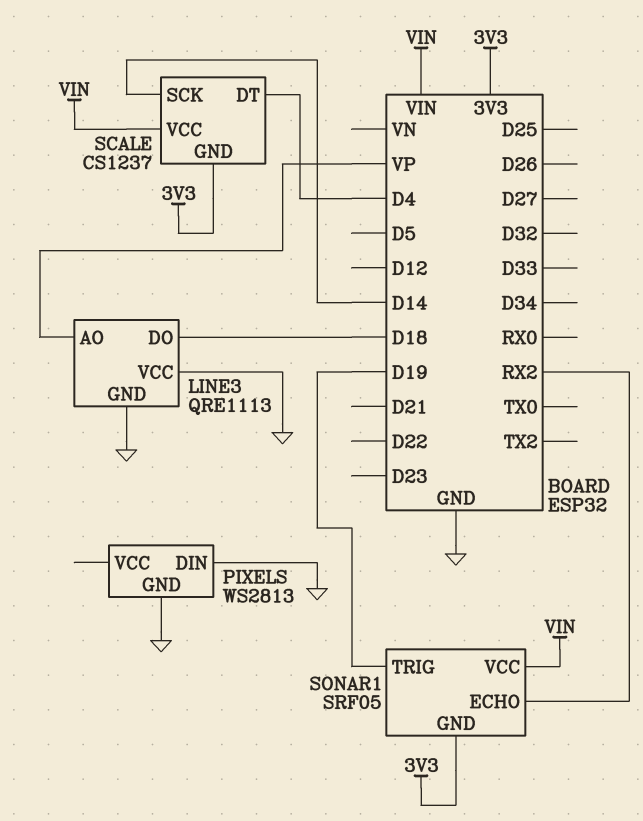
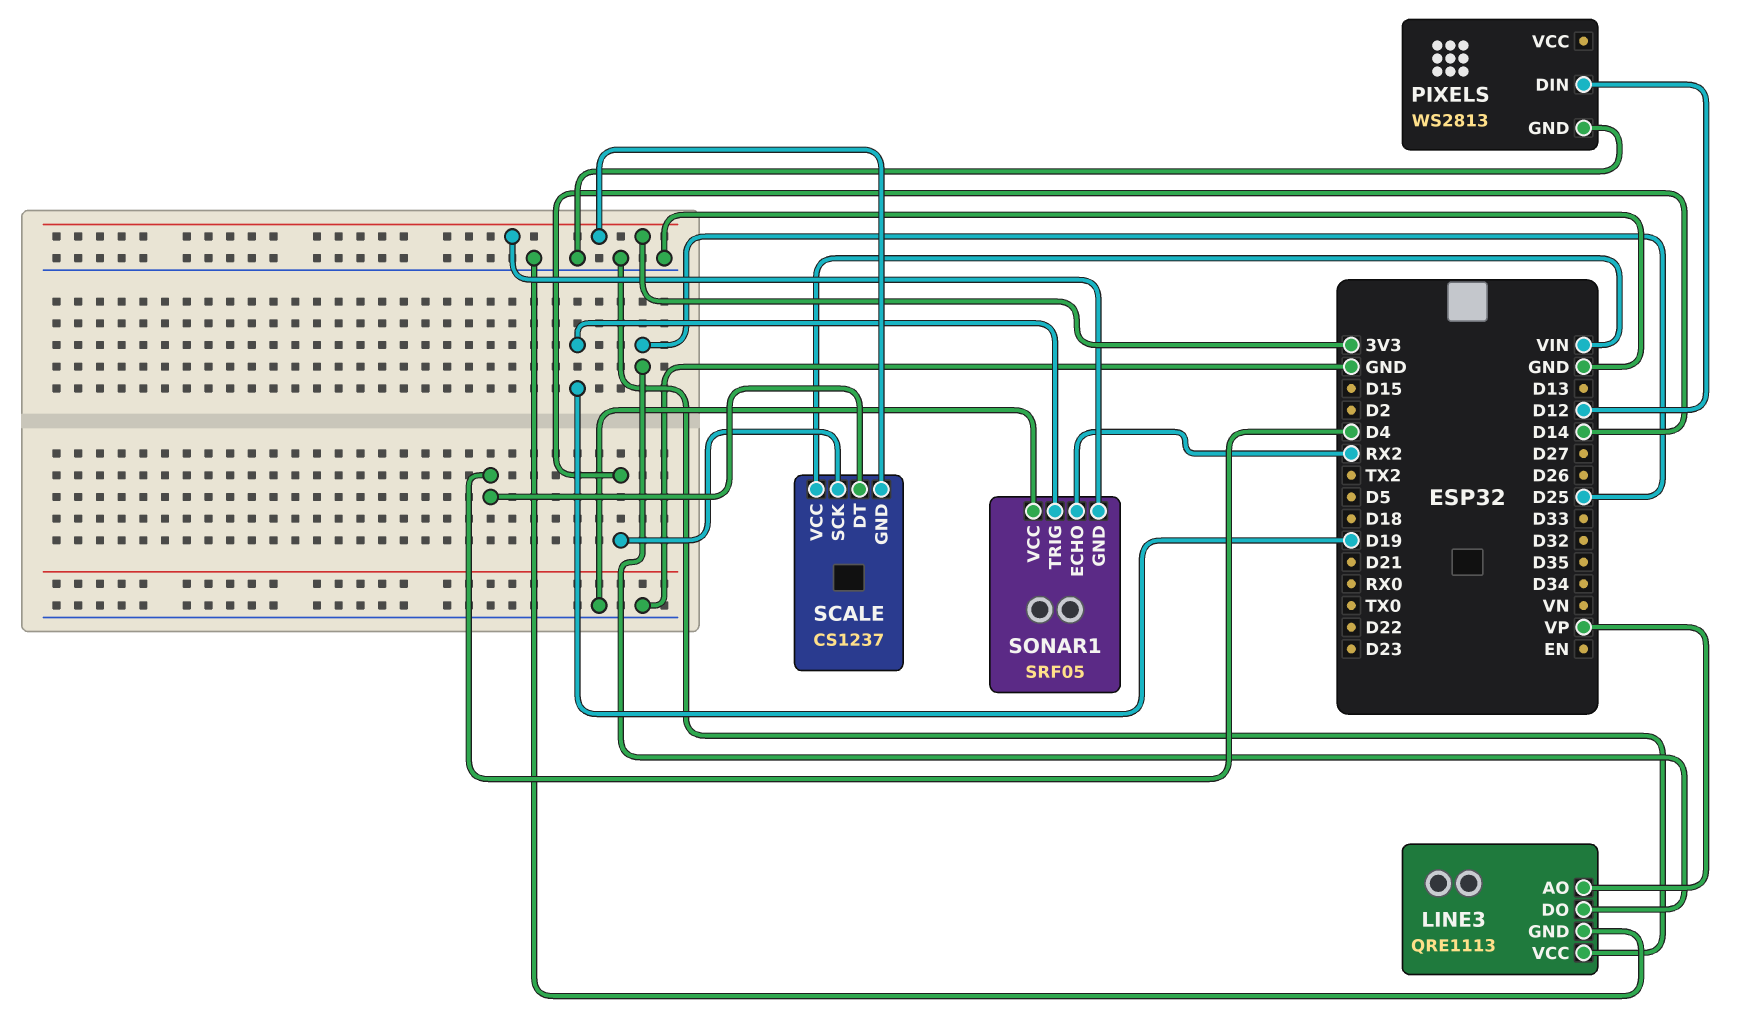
LINE3 pin DO: D18 -> D25
PIXELS pin DIN: GND -> D12
SONAR1 pin VCC: VIN -> GND

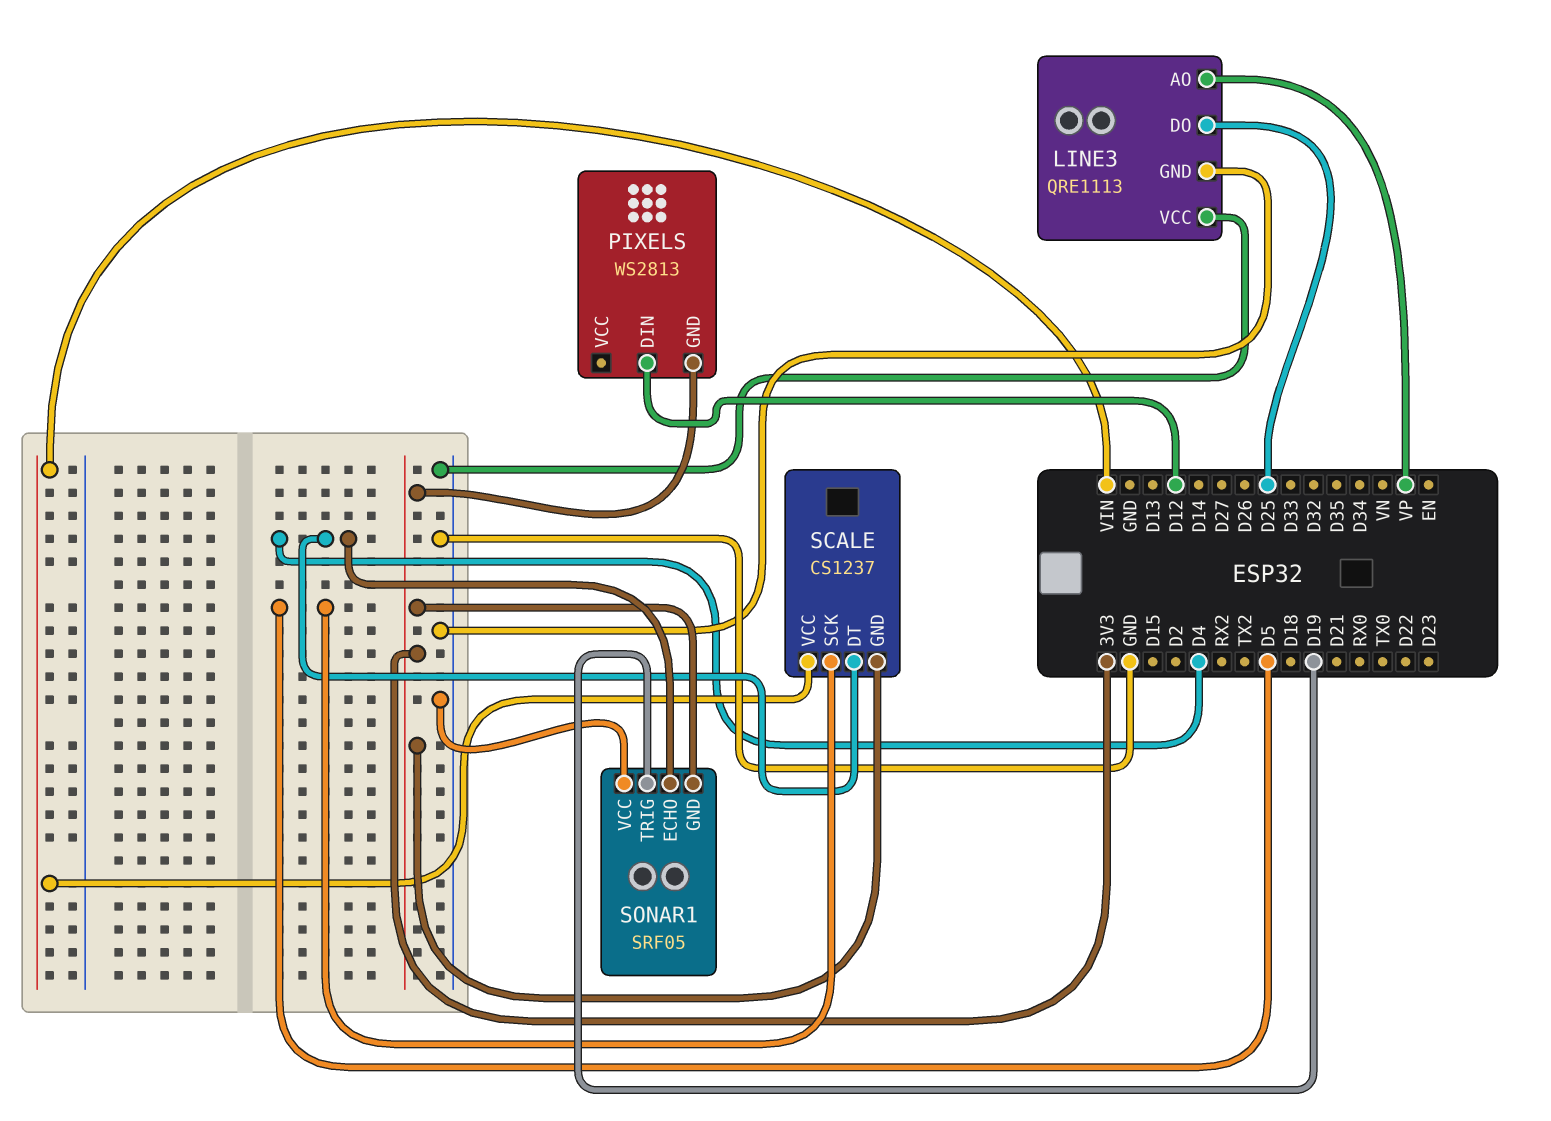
PIXELS pin GND: GND -> 3V3
SCALE pin SCK: D14 -> D5
SONAR1 pin ECHO: RX2 -> D4

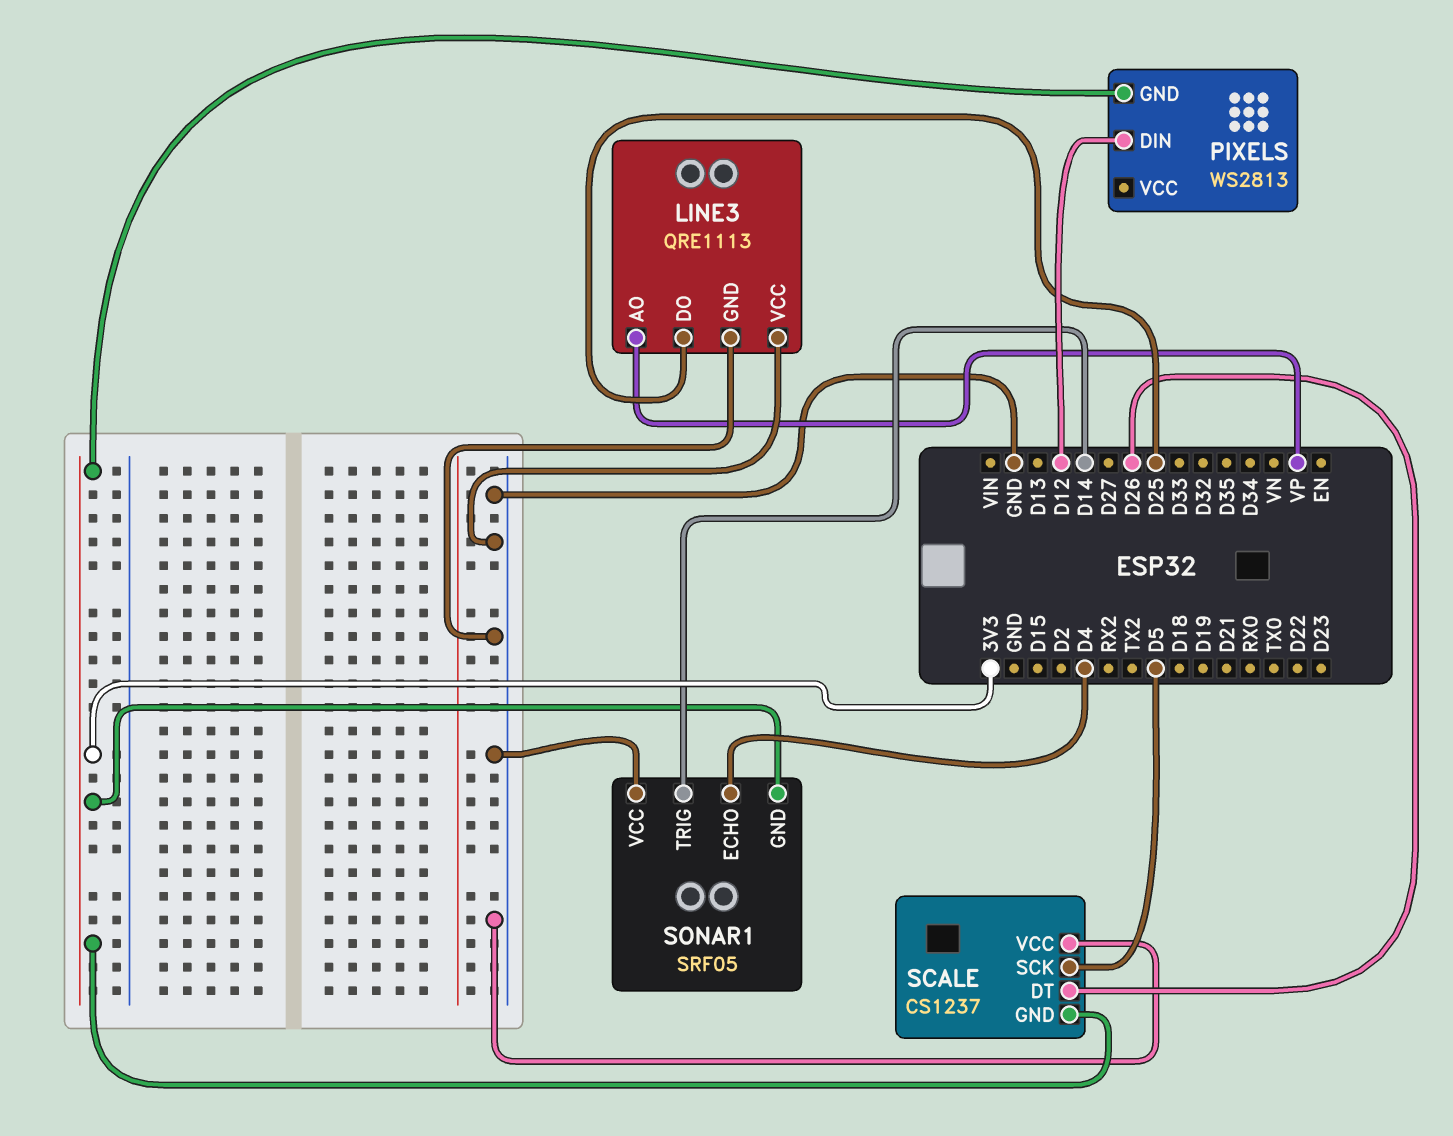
SCALE pin DT: D4 -> D26
SCALE pin VCC: VIN -> GND
SONAR1 pin TRIG: D19 -> D14

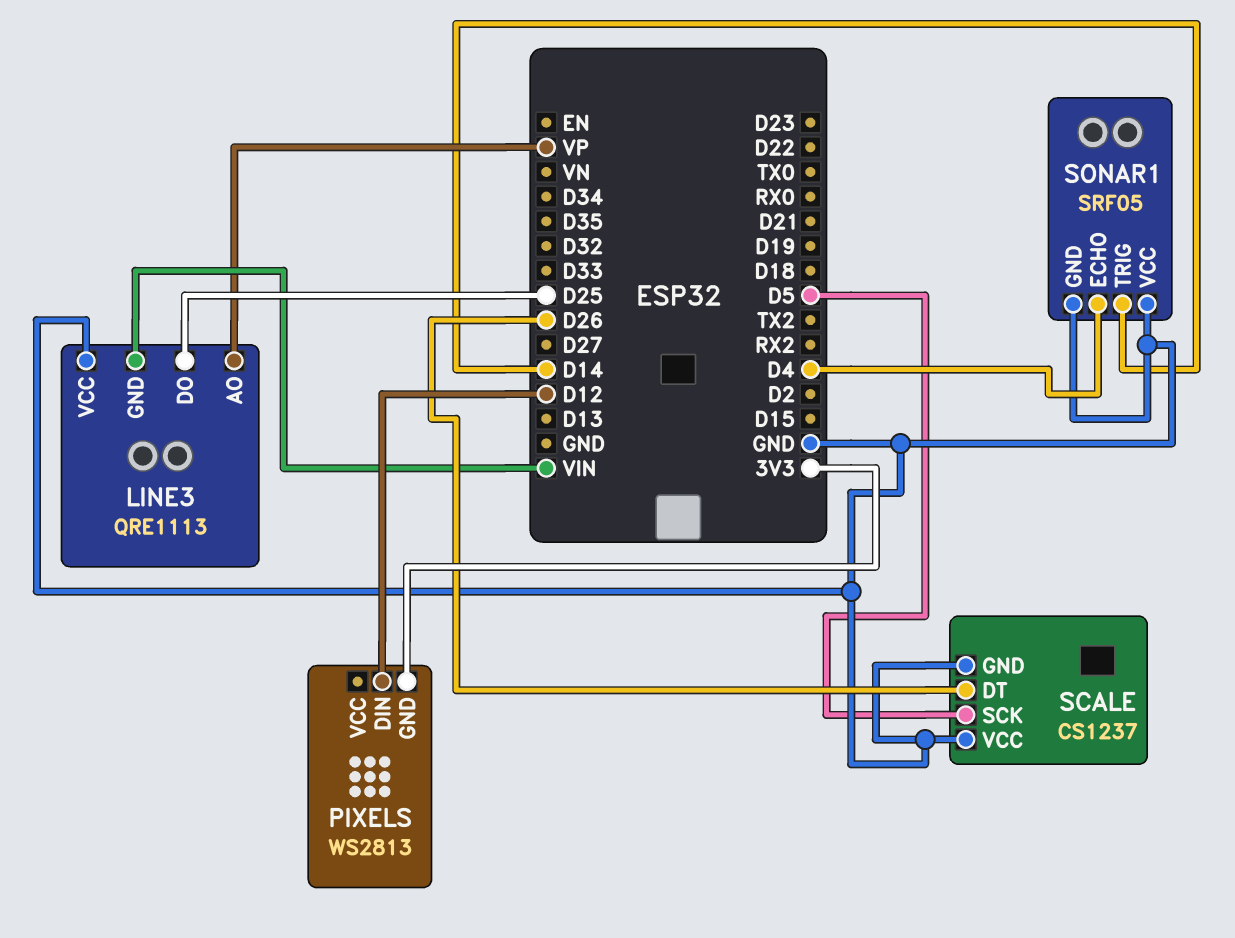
LINE3 pin GND: GND -> VIN
SCALE pin GND: 3V3 -> GND
SONAR1 pin GND: 3V3 -> GND

